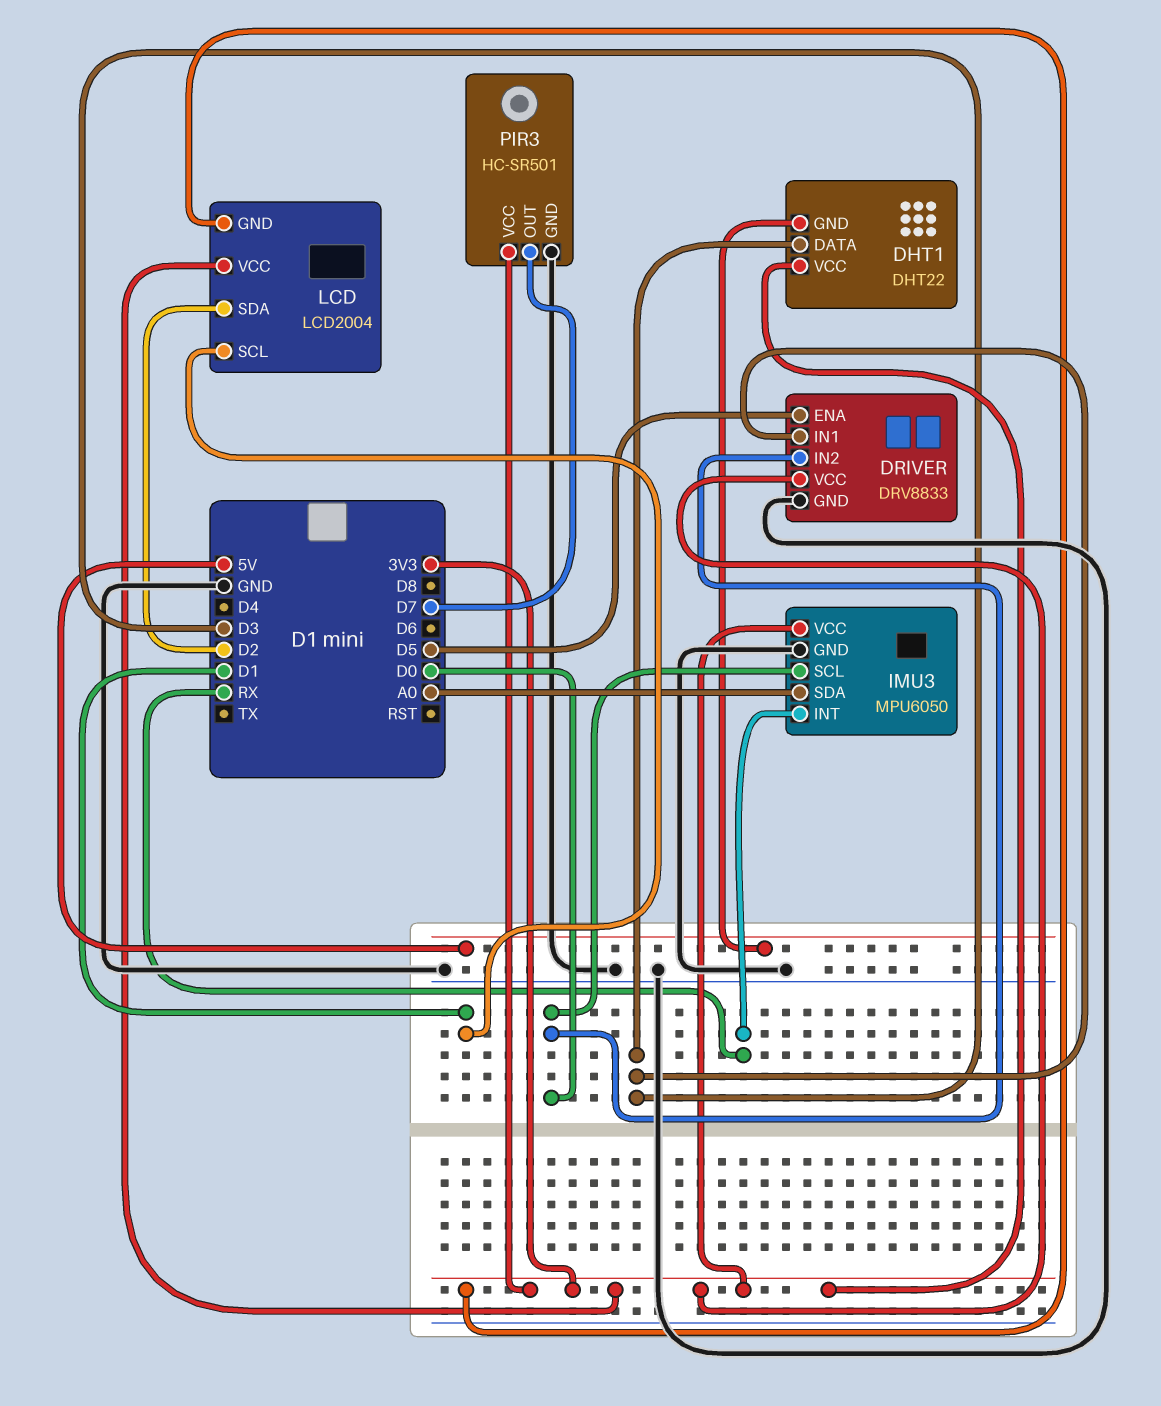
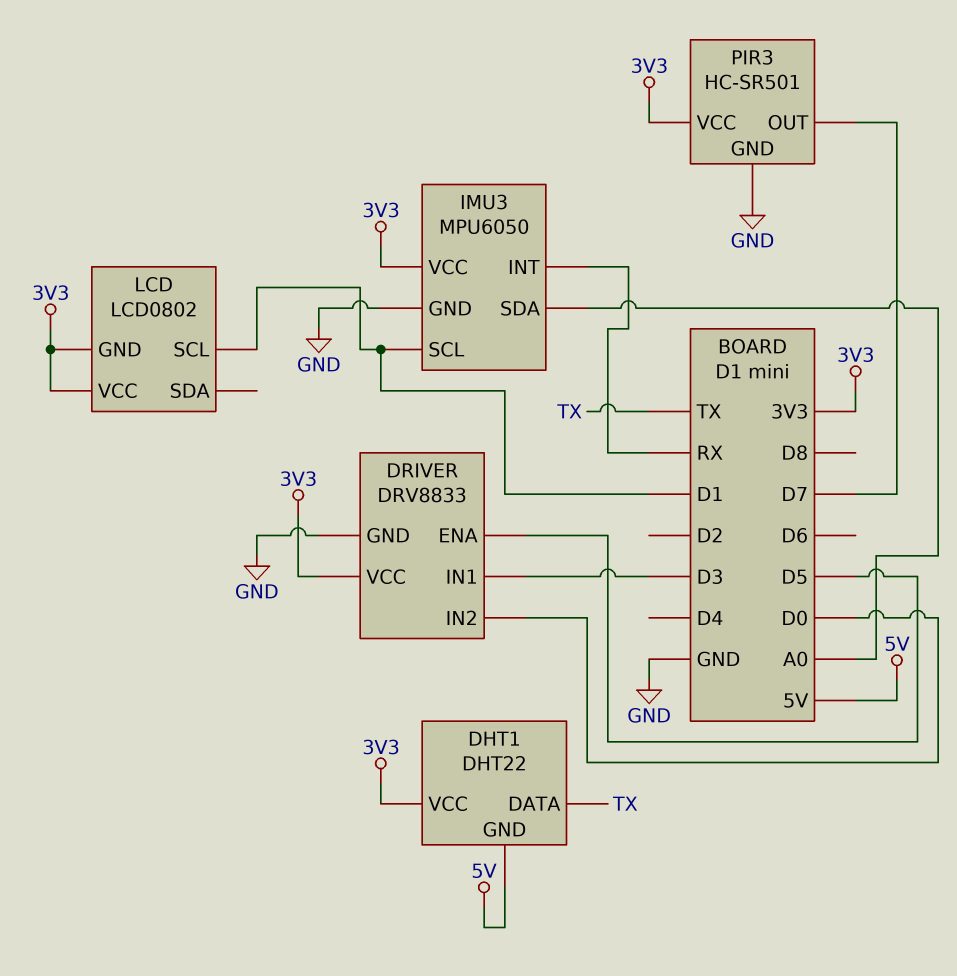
DHT1 pin DATA: D3 -> TX
IMU3 pin SCL: D0 -> D1
LCD: LCD2004 -> LCD0802
LCD pin SDA: D2 -> none

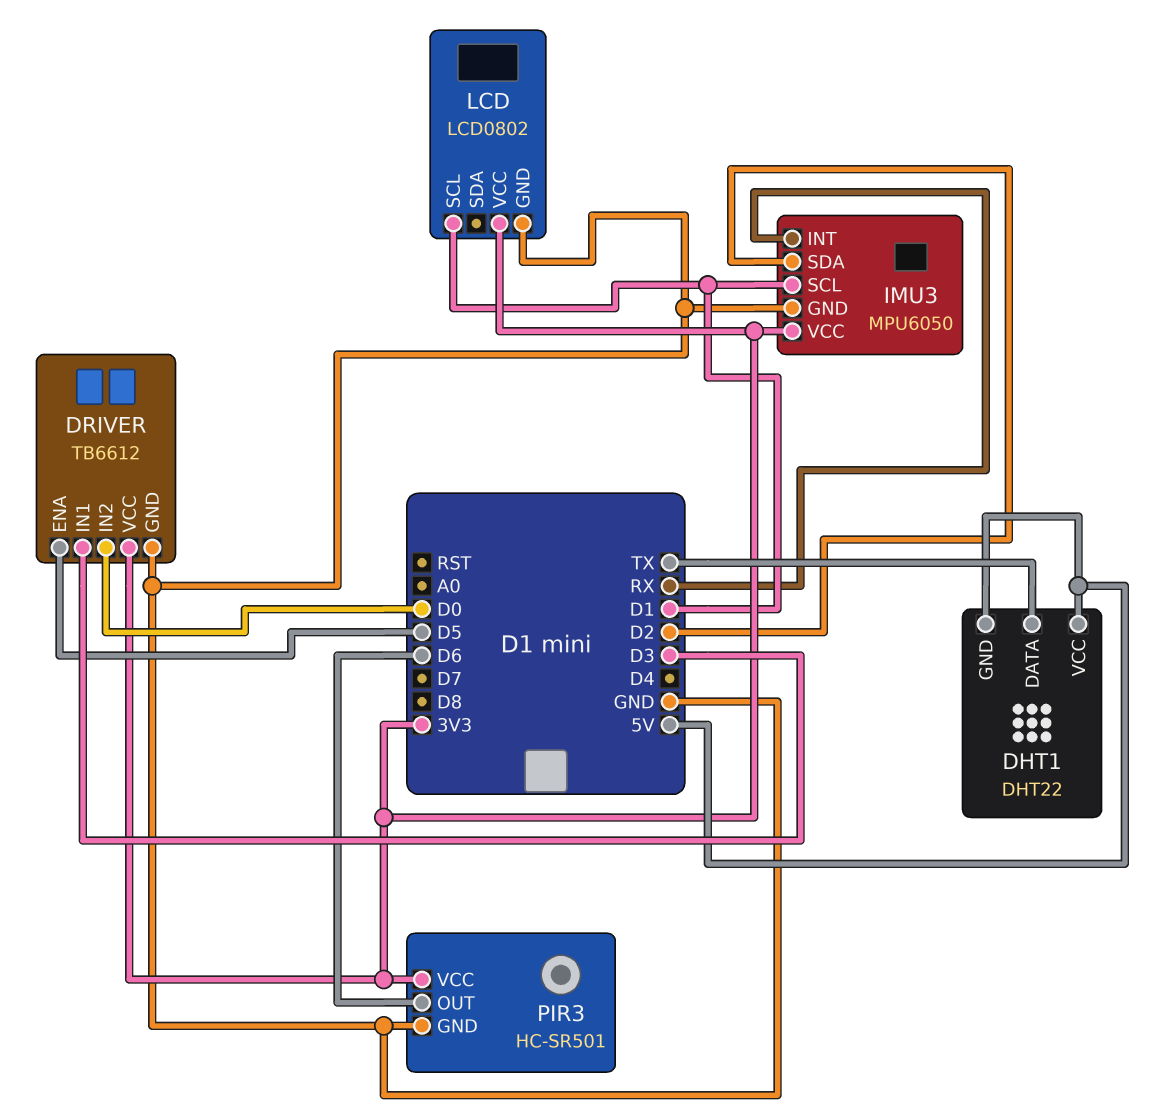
DHT1 pin VCC: 3V3 -> 5V
DRIVER: DRV8833 -> TB6612
IMU3 pin SDA: A0 -> D2
LCD pin GND: 3V3 -> GND
PIR3 pin OUT: D7 -> D6

